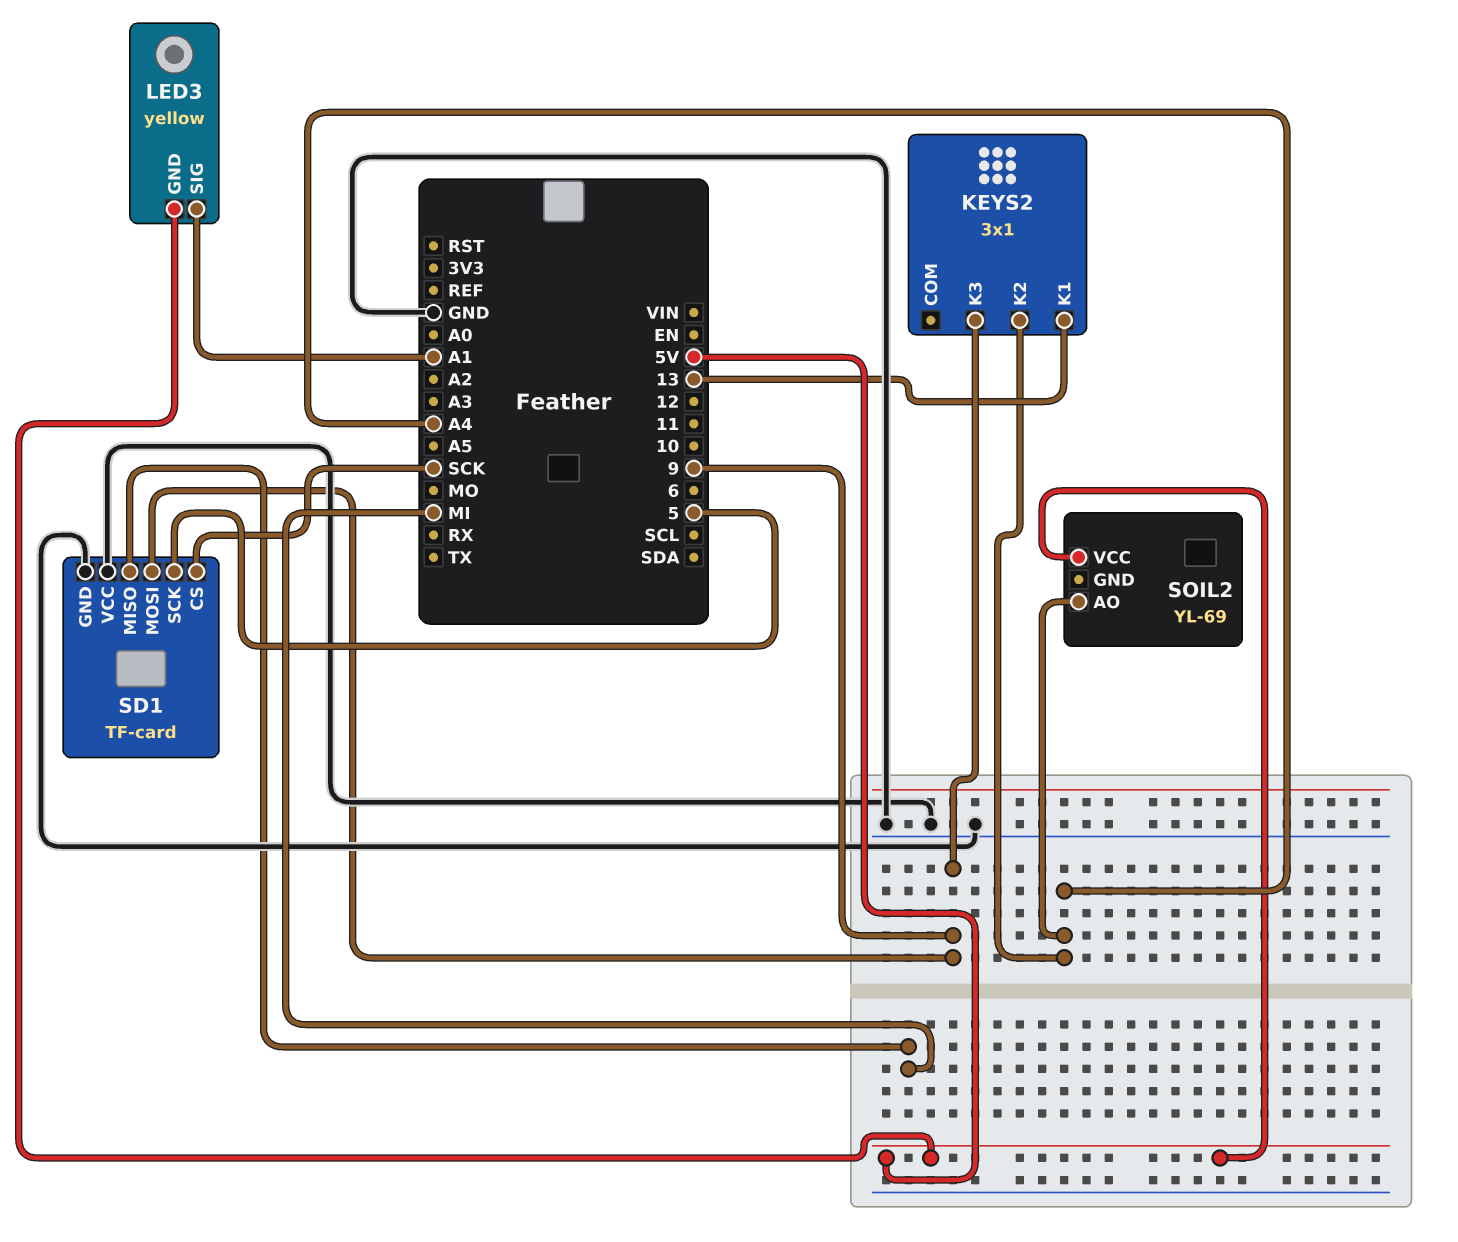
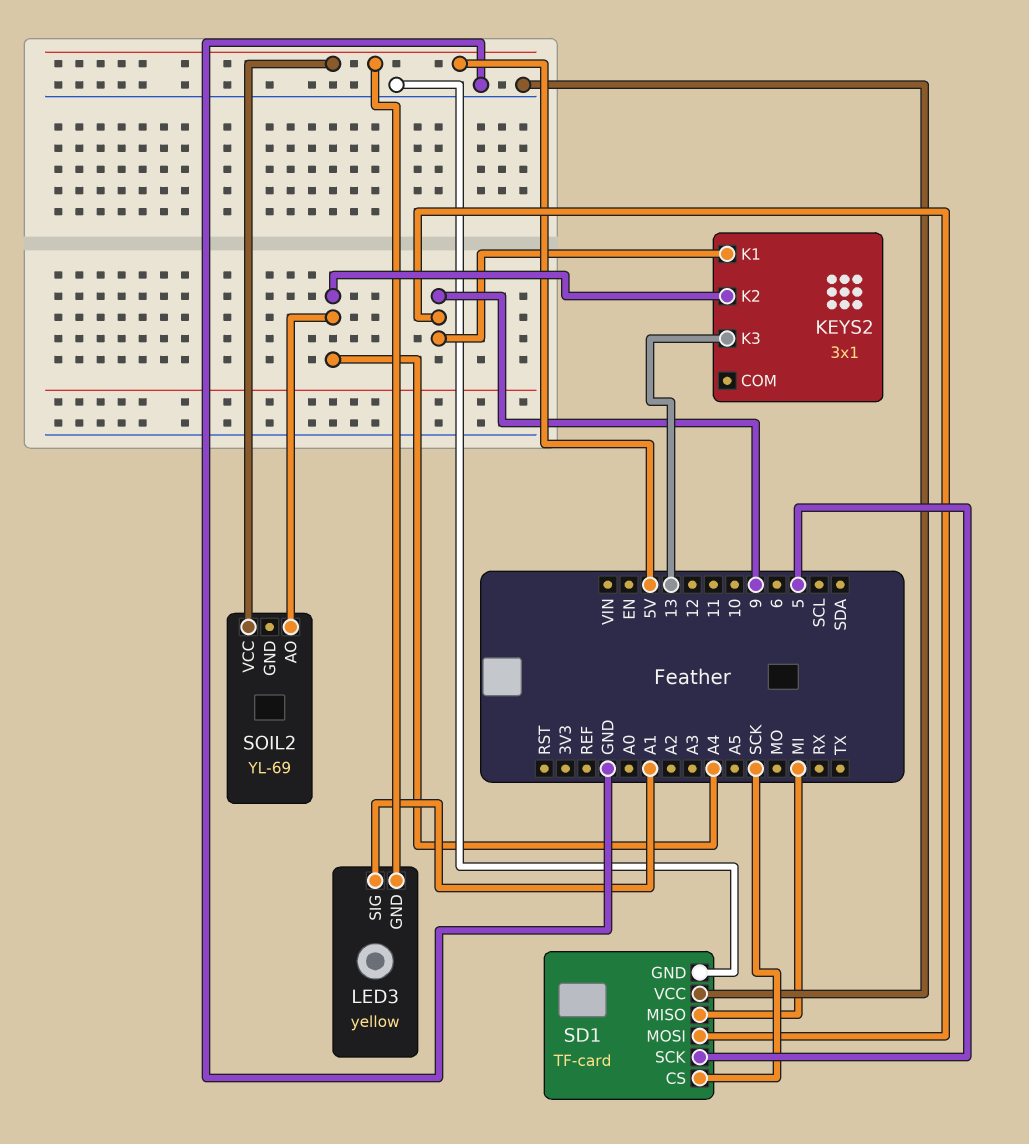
KEYS2 pin K1: 13 -> 9
KEYS2 pin K3: 9 -> 13

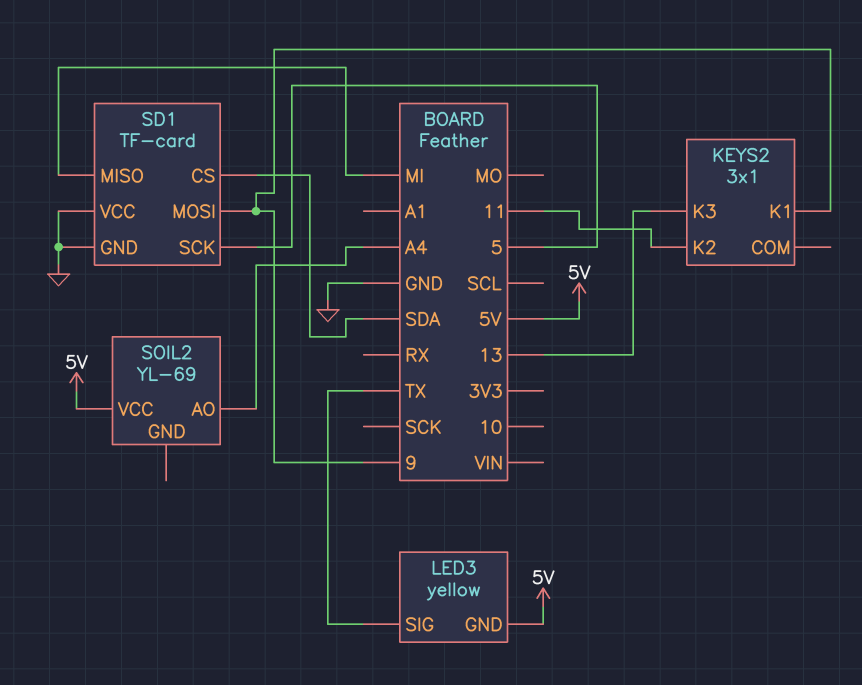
KEYS2 pin K2: A4 -> 11
LED3 pin SIG: A1 -> TX
SD1 pin CS: SCK -> SDA

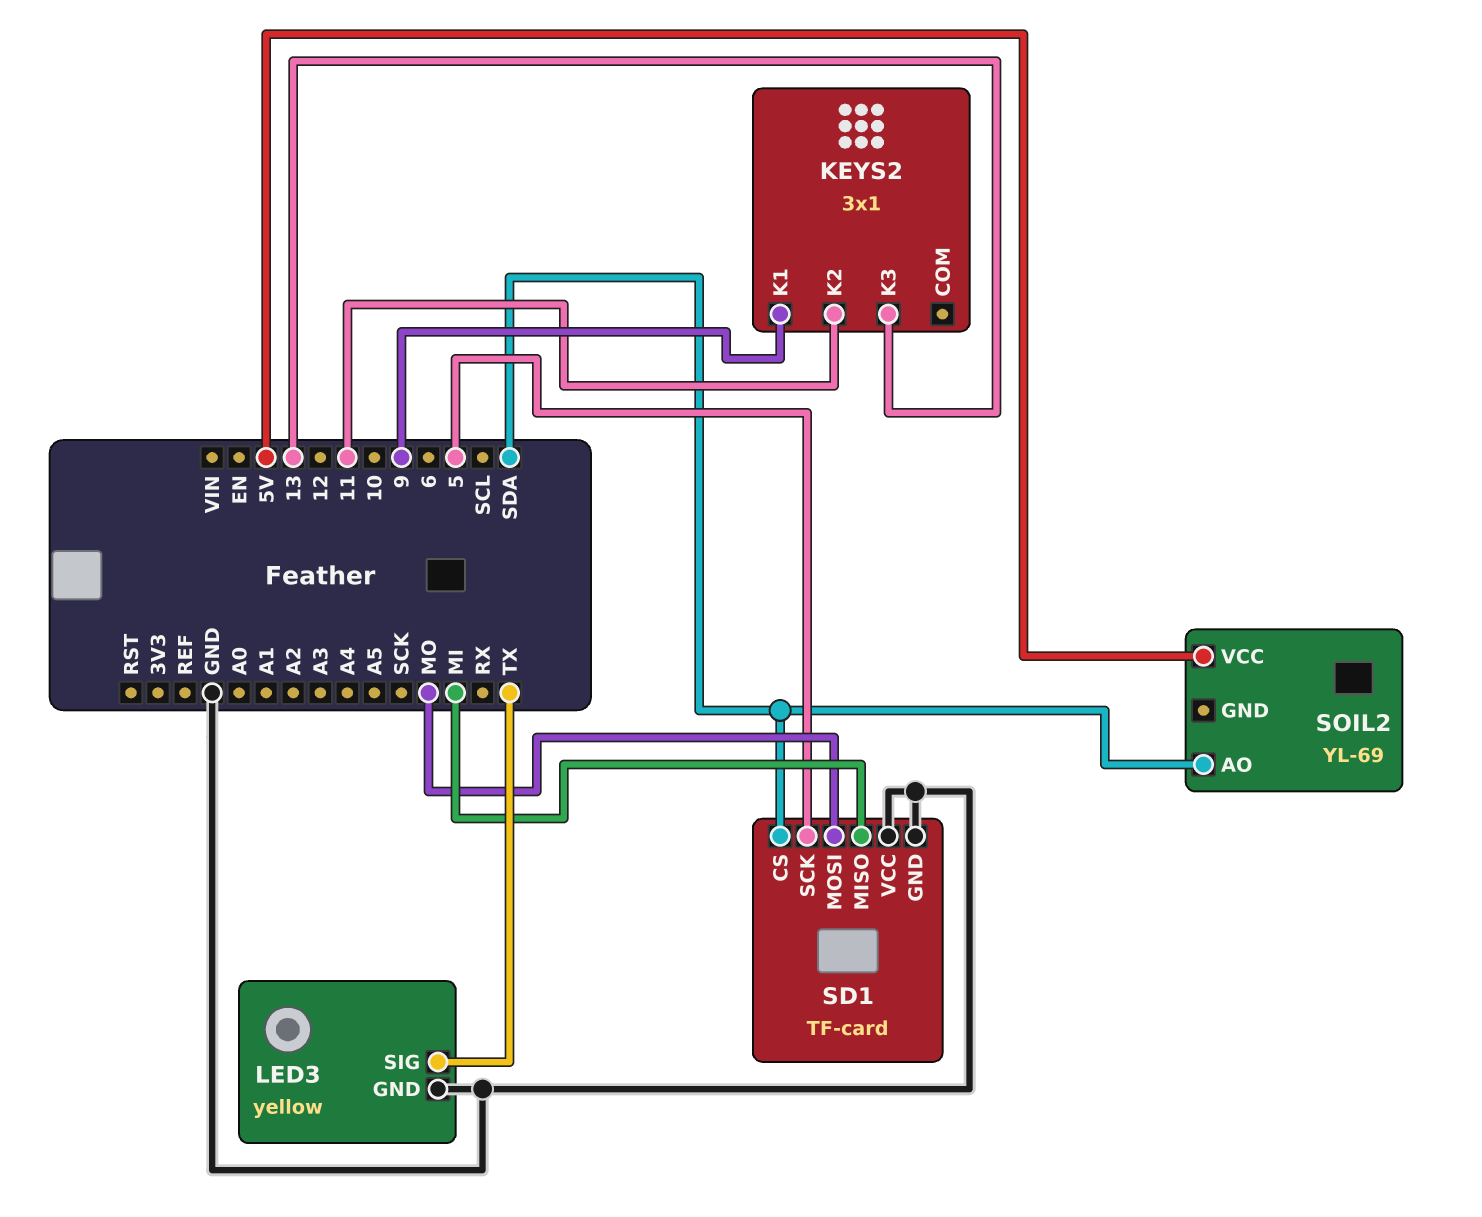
LED3 pin GND: 5V -> GND
SD1 pin MOSI: 9 -> MO
SOIL2 pin AO: A4 -> SDA

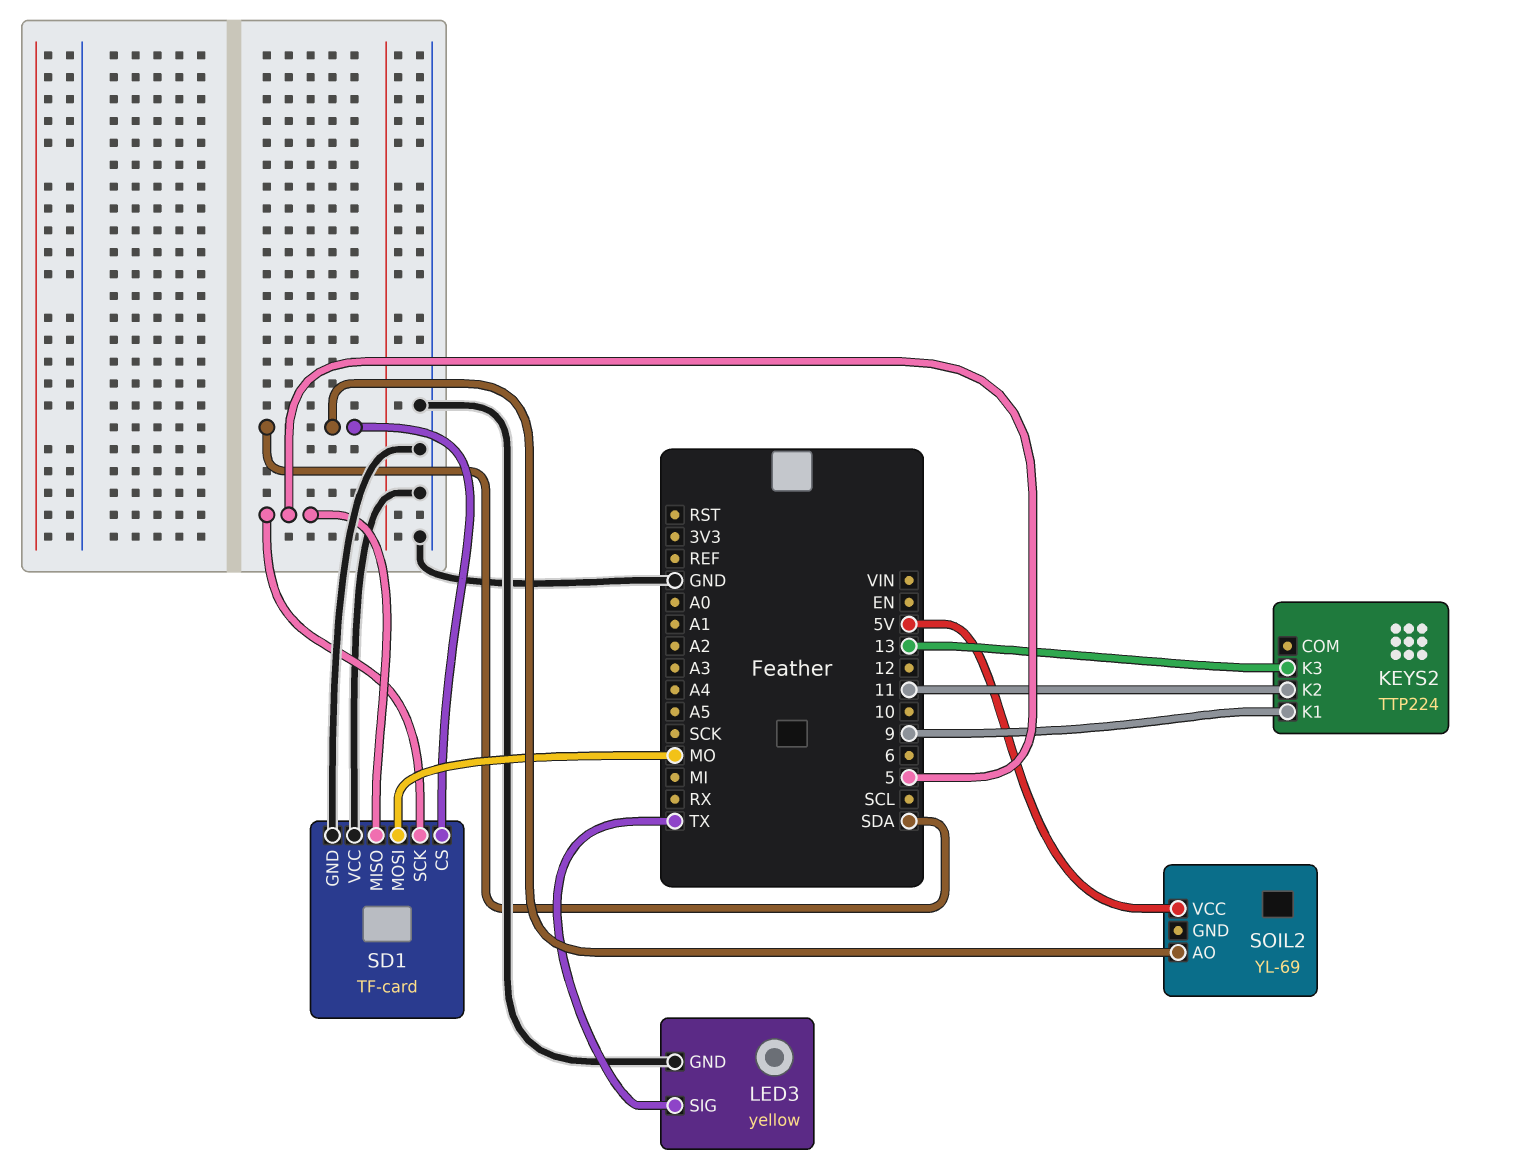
KEYS2: 3x1 -> TTP224
SD1 pin MISO: MI -> 5

